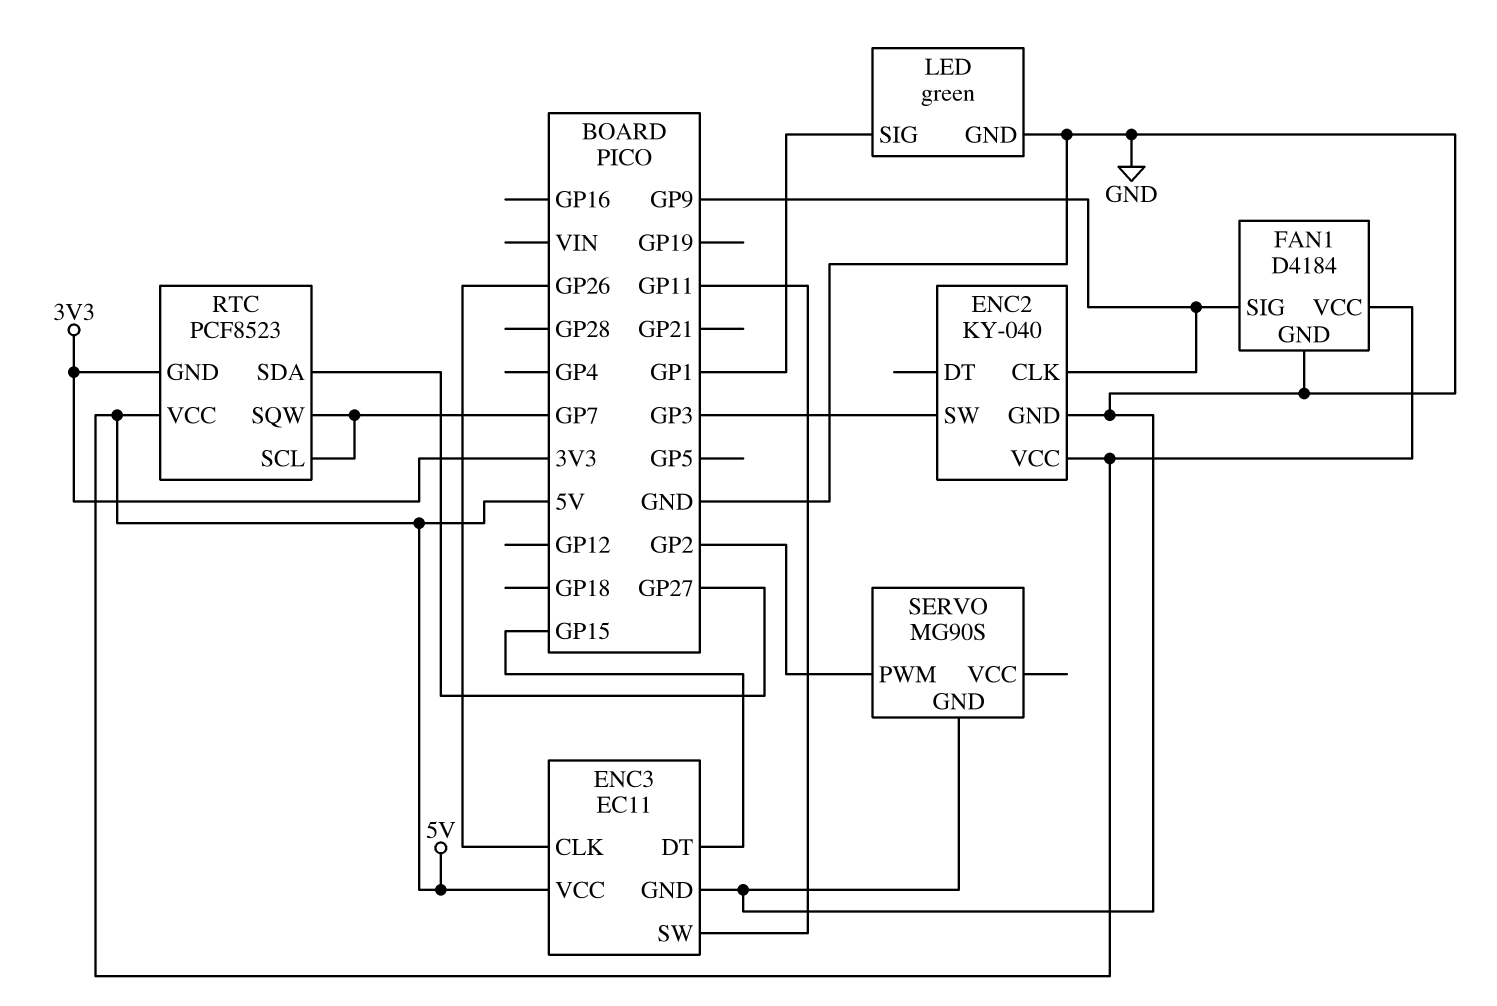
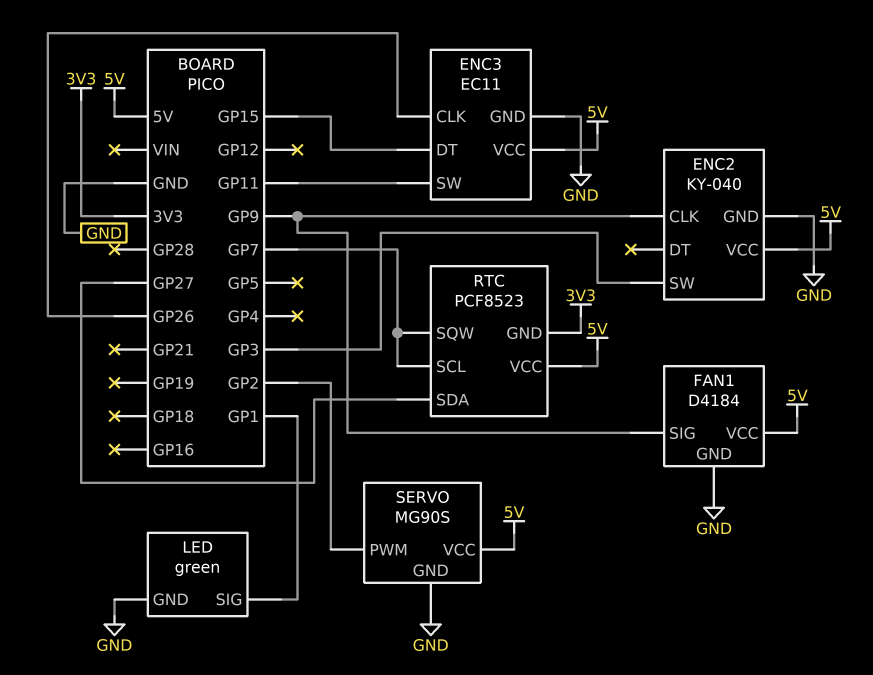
SERVO pin VCC: none -> 5V

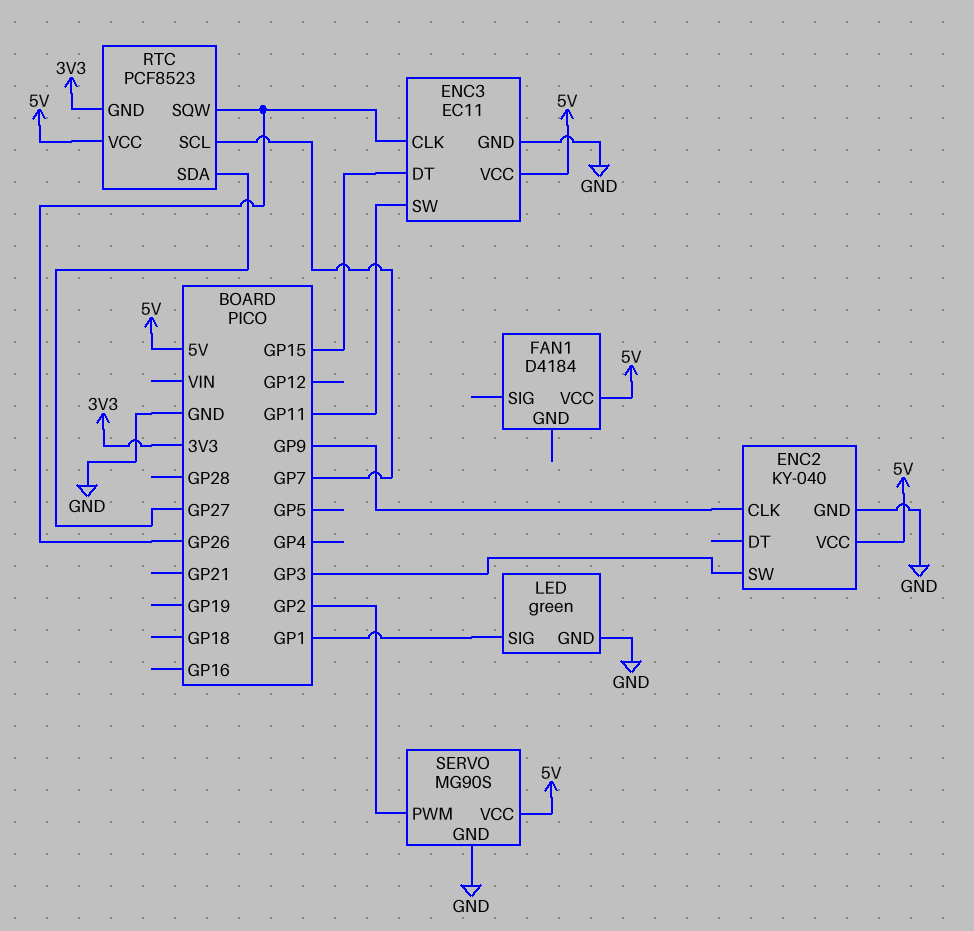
FAN1 pin GND: GND -> none
FAN1 pin SIG: GP9 -> none
RTC pin SQW: GP7 -> GP26

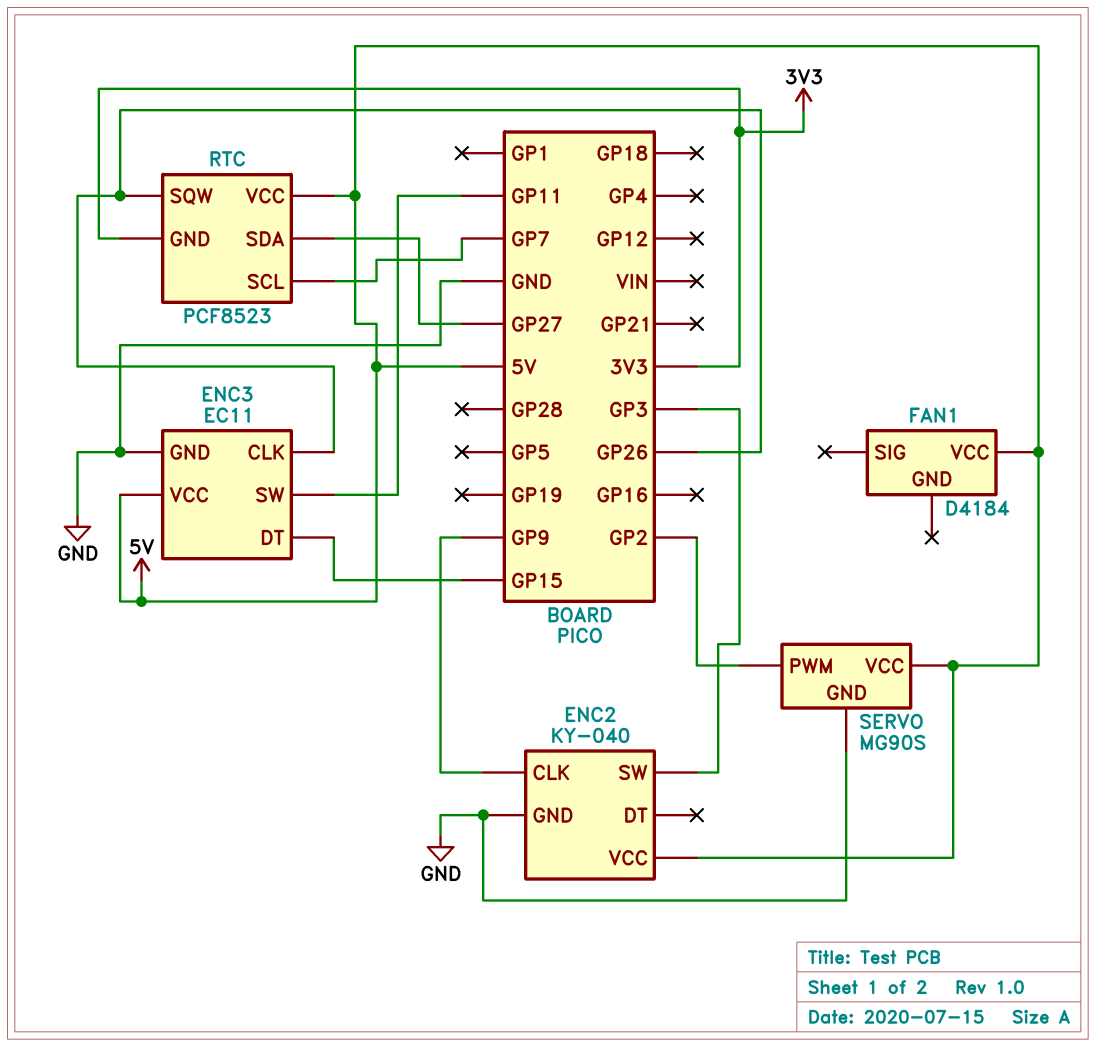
LED: green -> none
LED pin GND: GND -> none
LED pin SIG: GP1 -> none

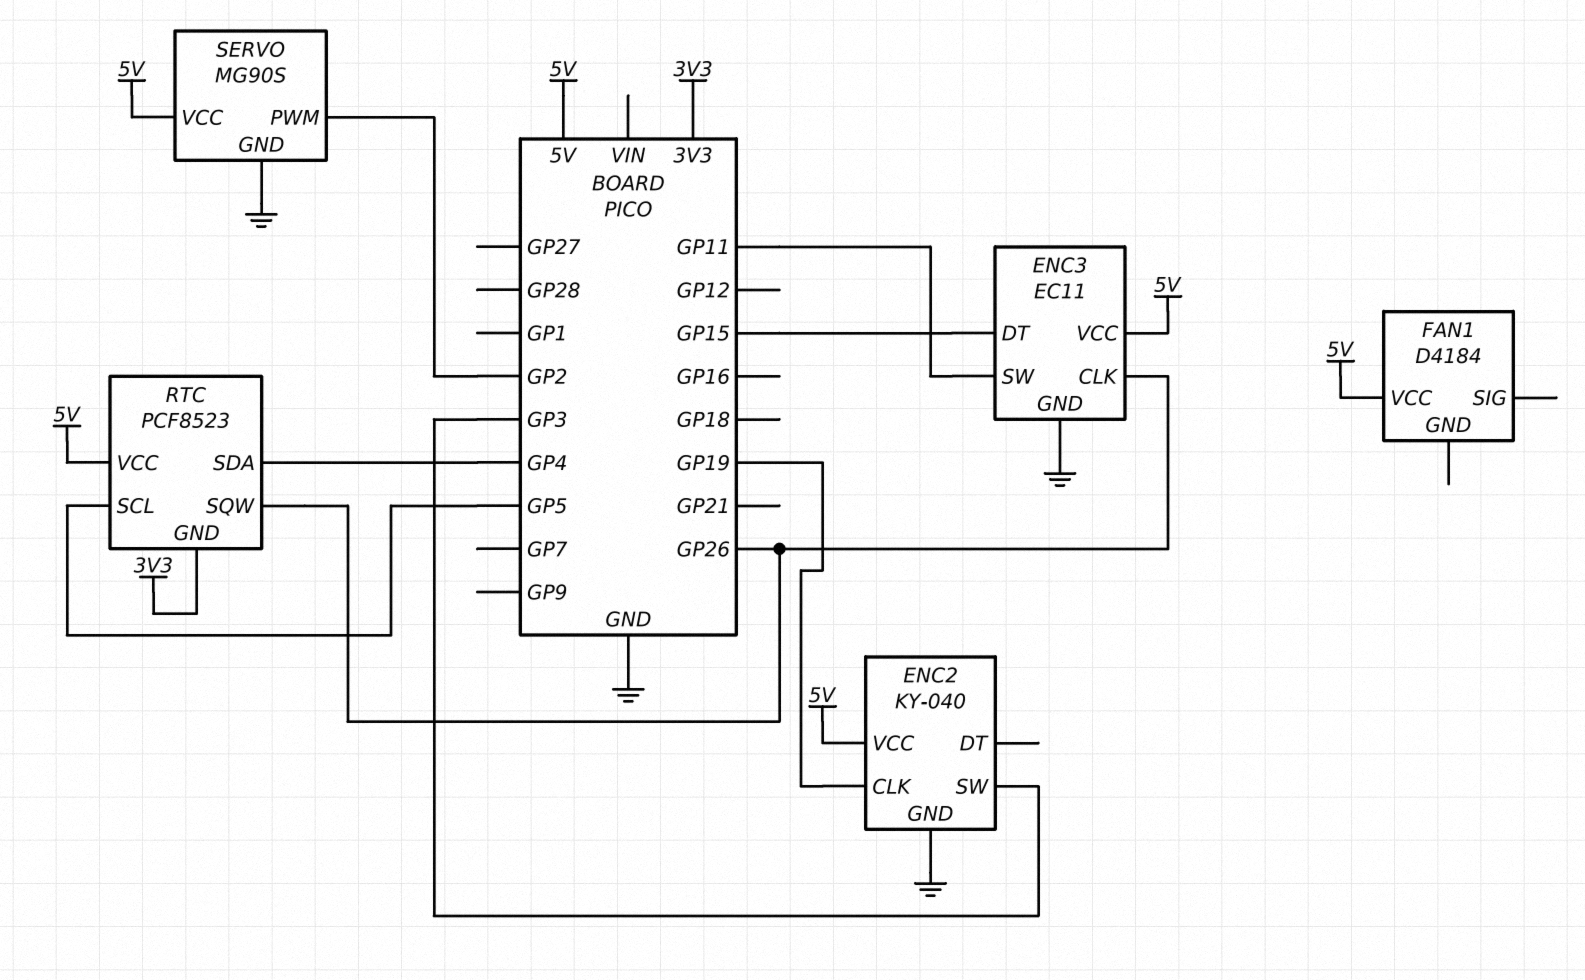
ENC2 pin CLK: GP9 -> GP19
RTC pin SCL: GP7 -> GP5
RTC pin SDA: GP27 -> GP4

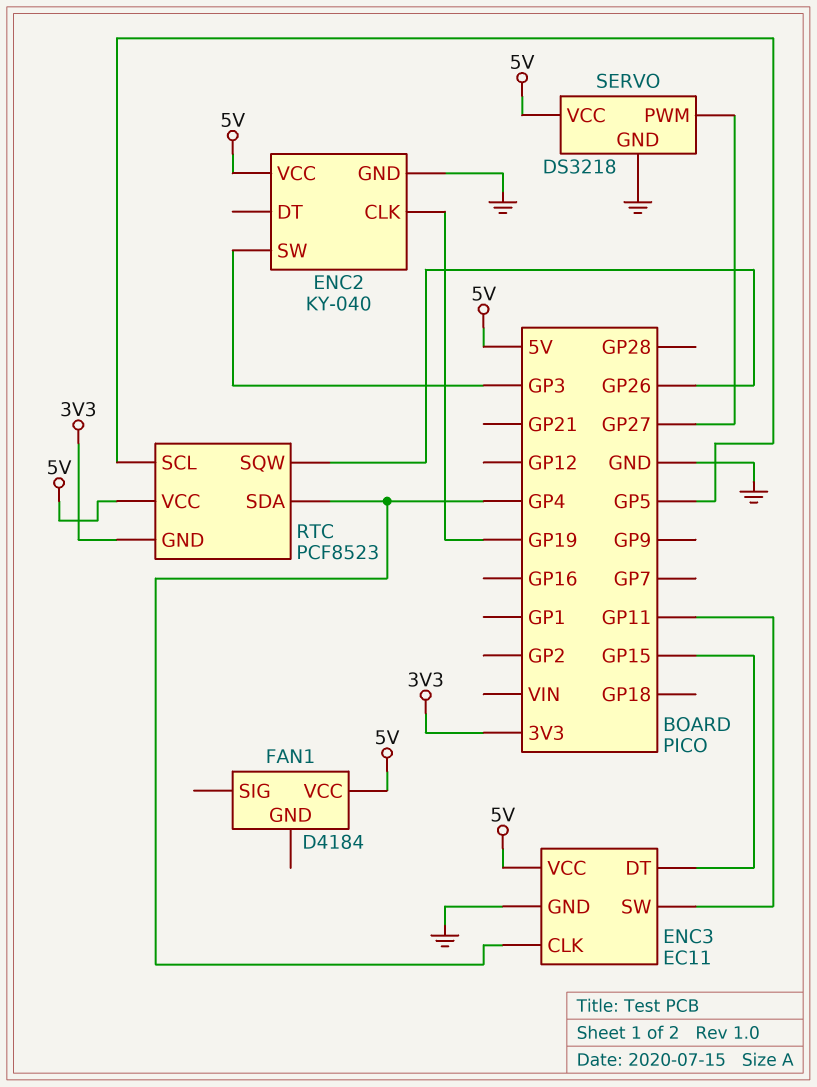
ENC3 pin CLK: GP26 -> GP4
SERVO: MG90S -> DS3218
SERVO pin PWM: GP2 -> GP27

